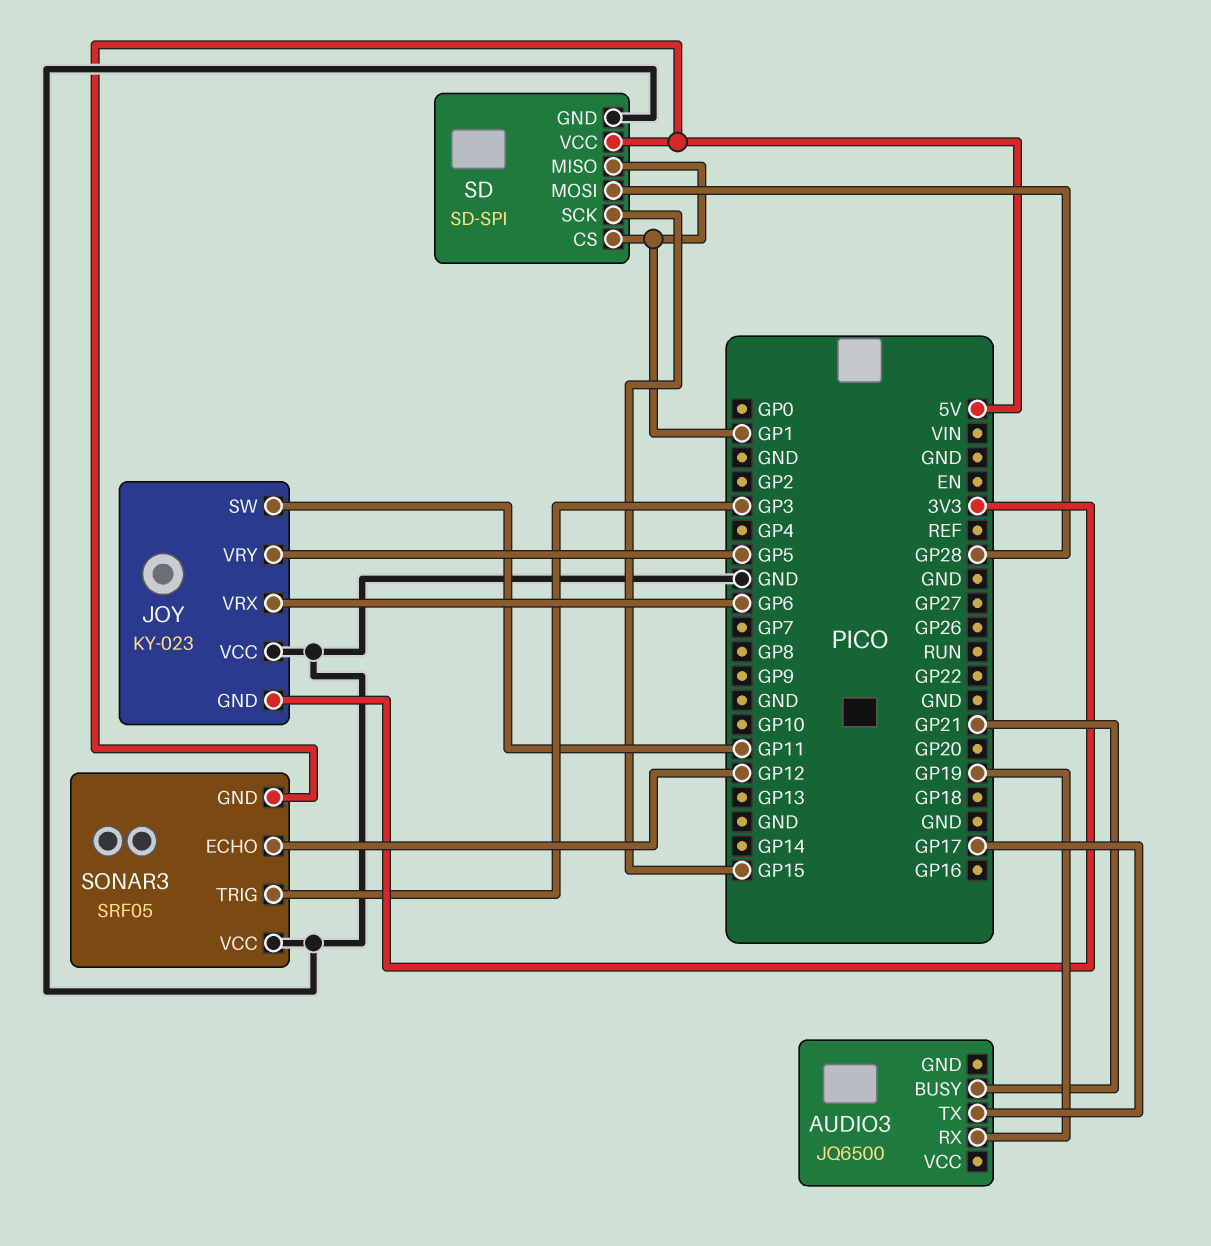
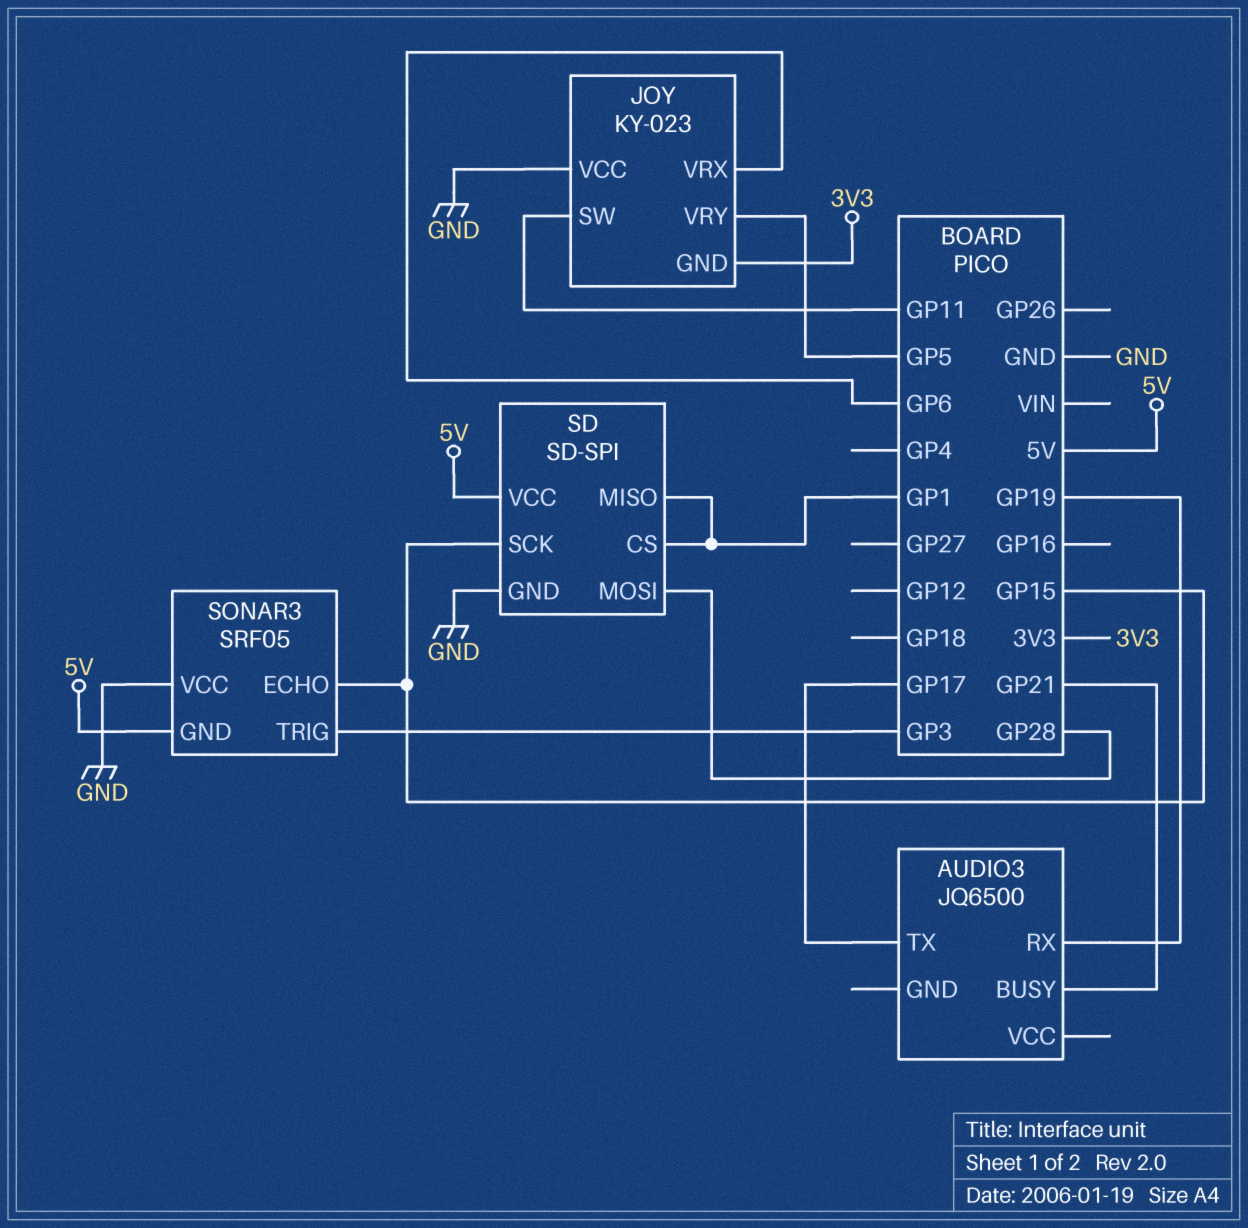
SONAR3 pin ECHO: GP12 -> GP15

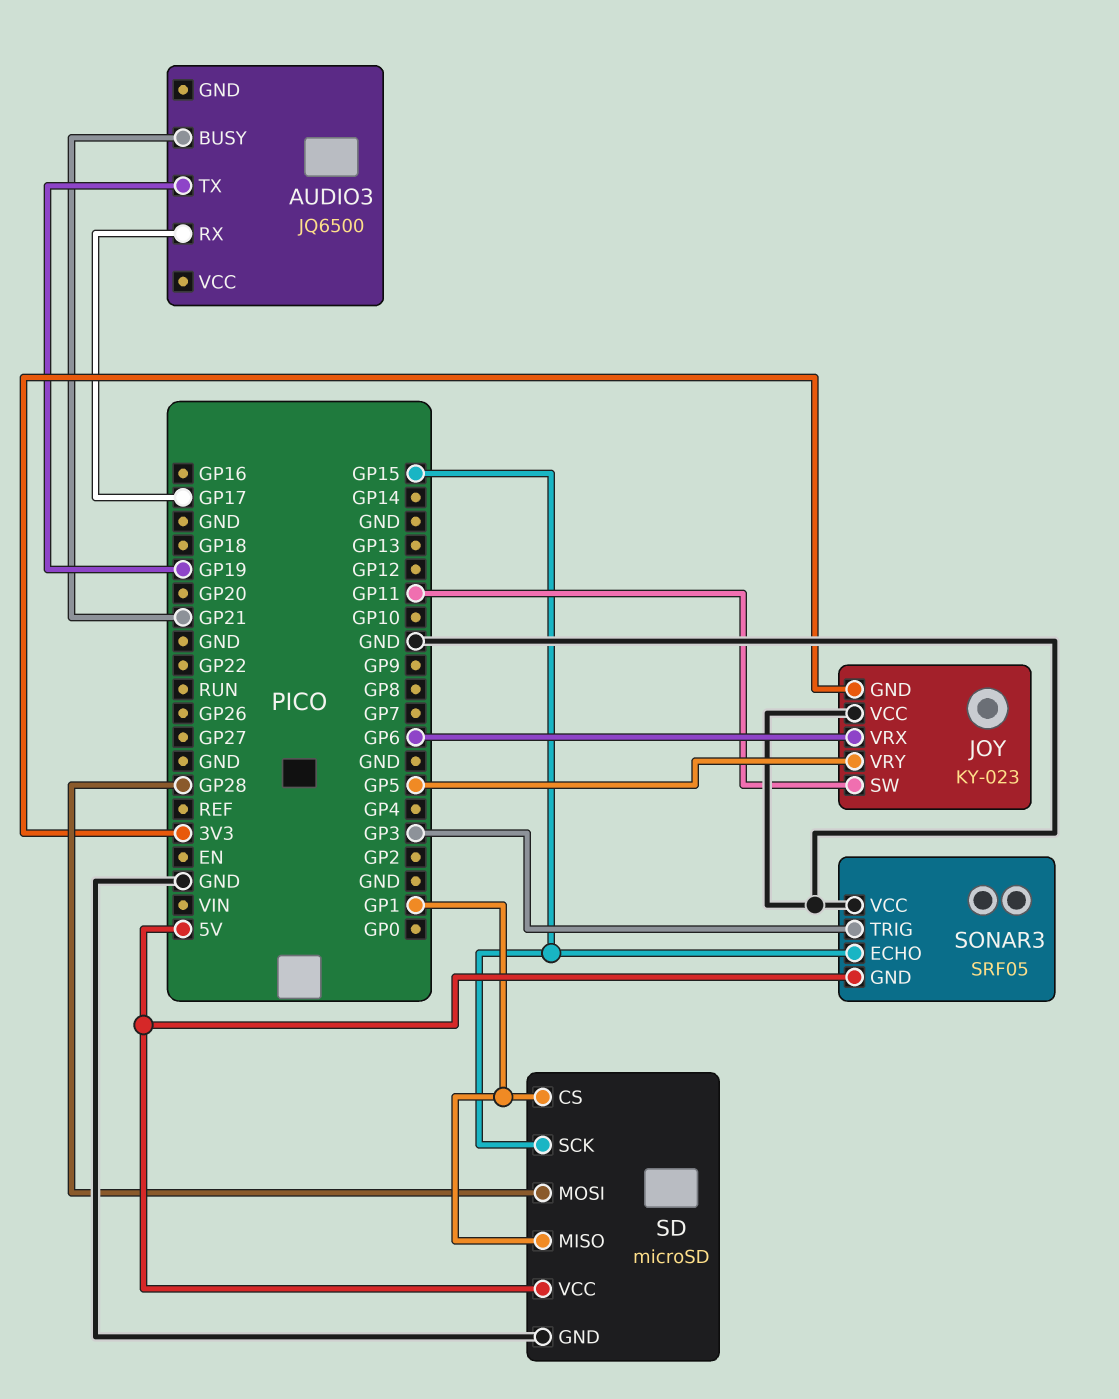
AUDIO3 pin RX: GP19 -> GP17
AUDIO3 pin TX: GP17 -> GP19
SD: SD-SPI -> microSD

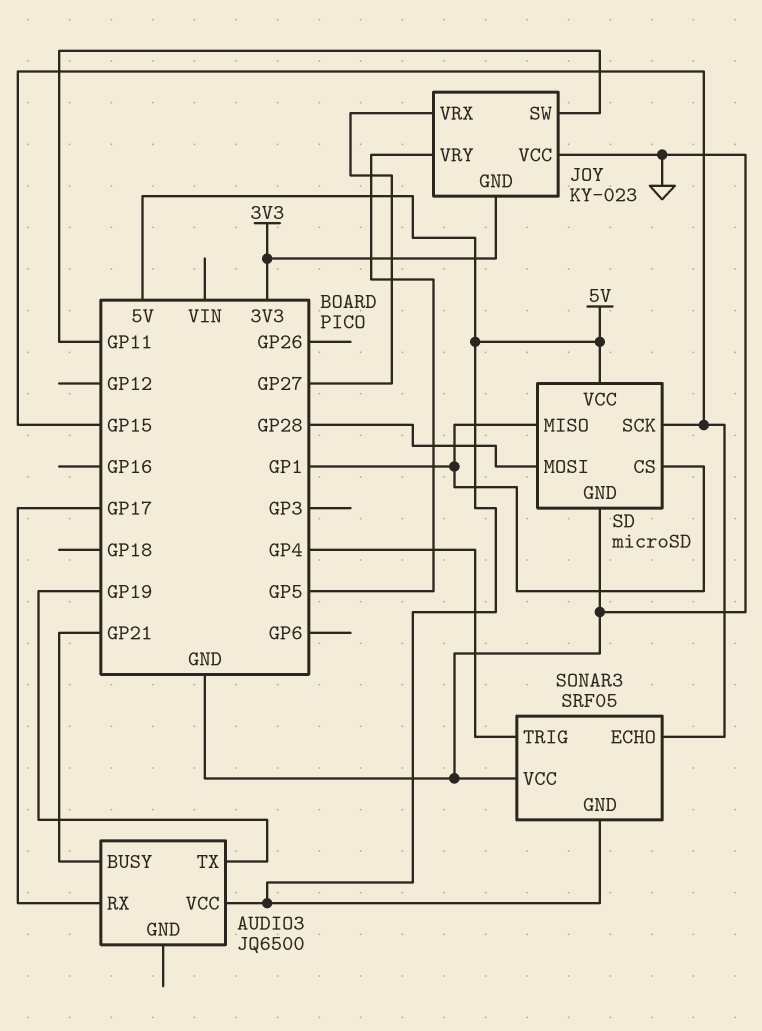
AUDIO3 pin VCC: none -> 5V
JOY pin VRX: GP6 -> GP27
SONAR3 pin TRIG: GP3 -> GP4

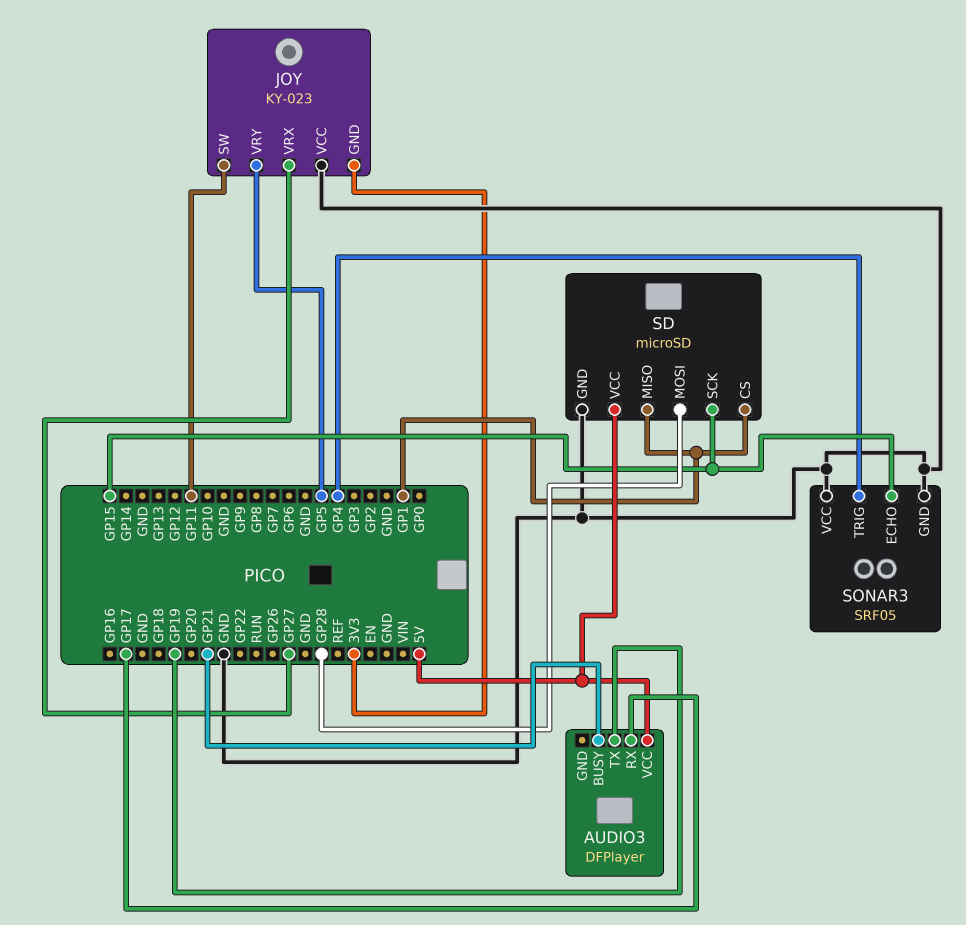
AUDIO3: JQ6500 -> DFPlayer
SONAR3 pin GND: 5V -> GND

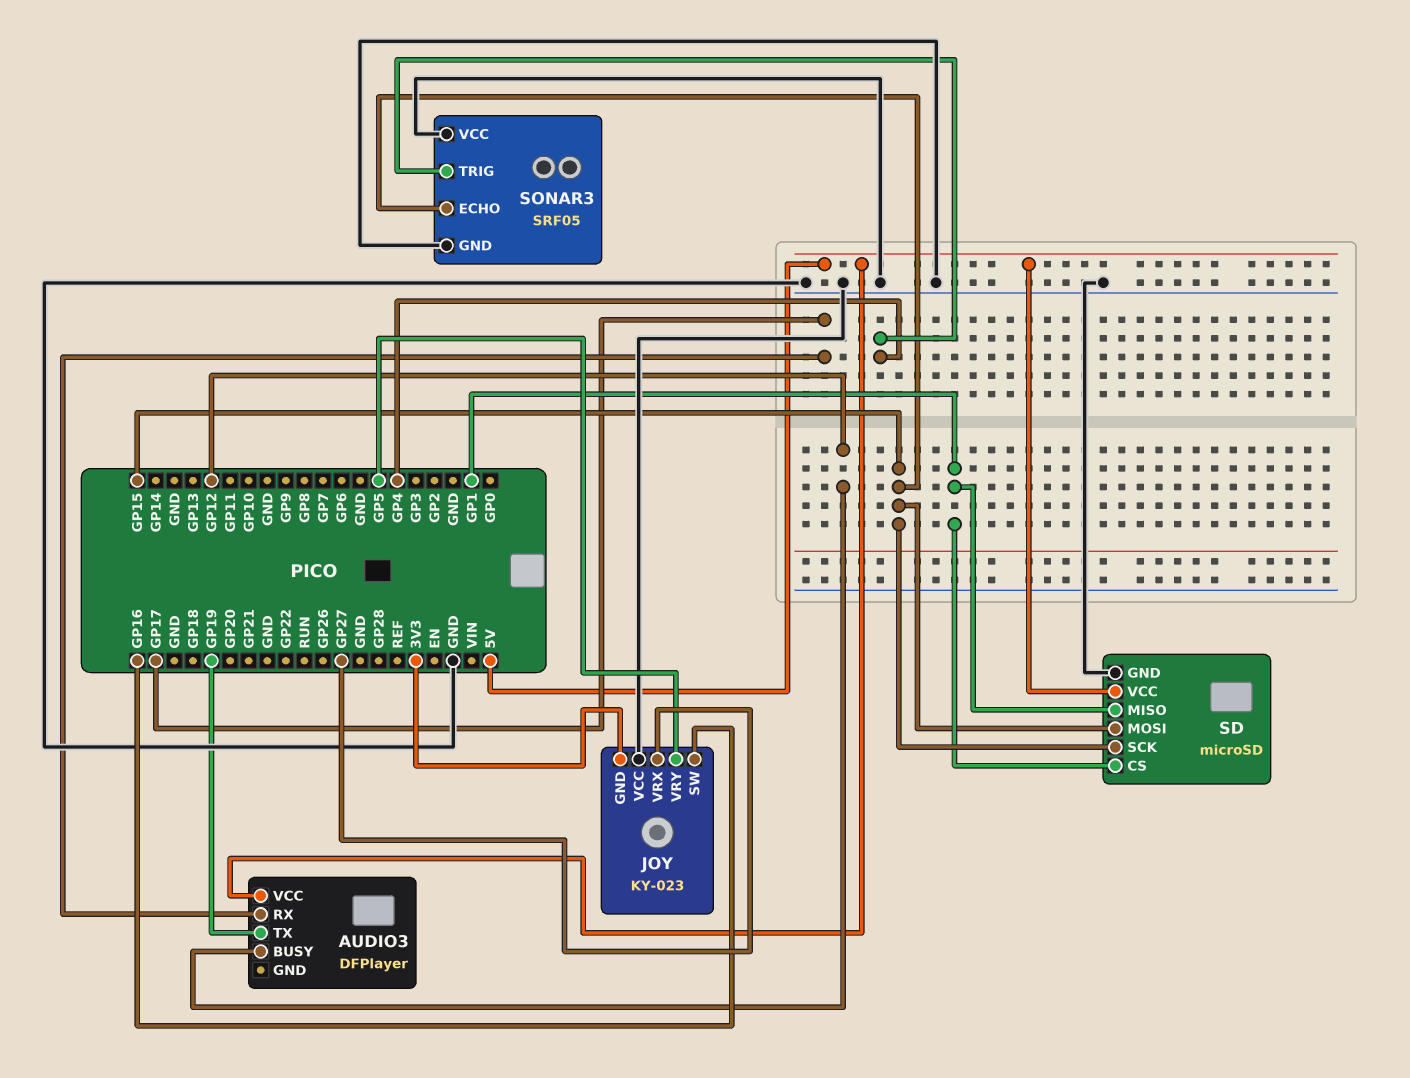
AUDIO3 pin BUSY: GP21 -> GP12
JOY pin SW: GP11 -> GP16
SD pin MOSI: GP28 -> GP15

